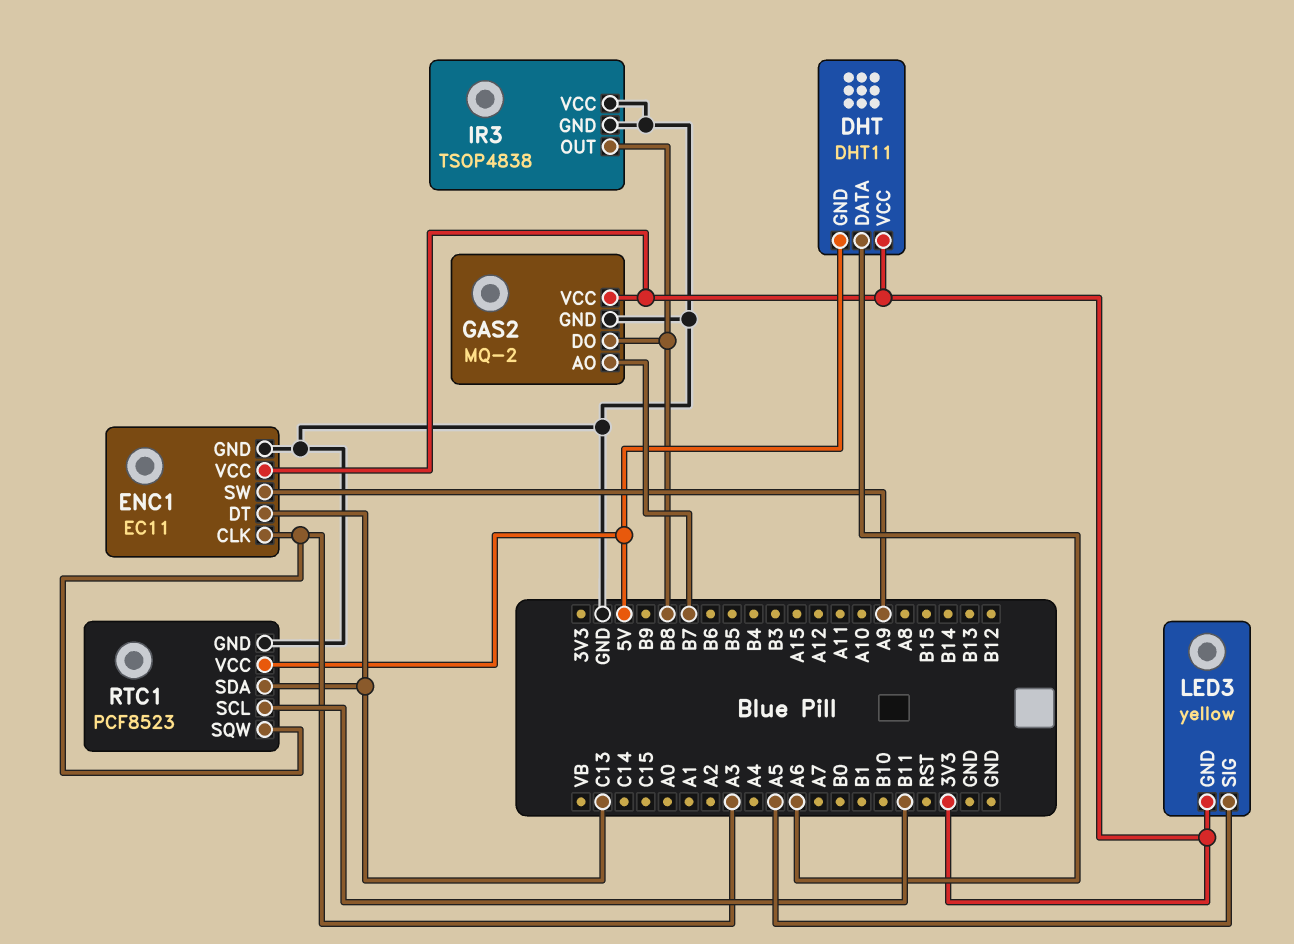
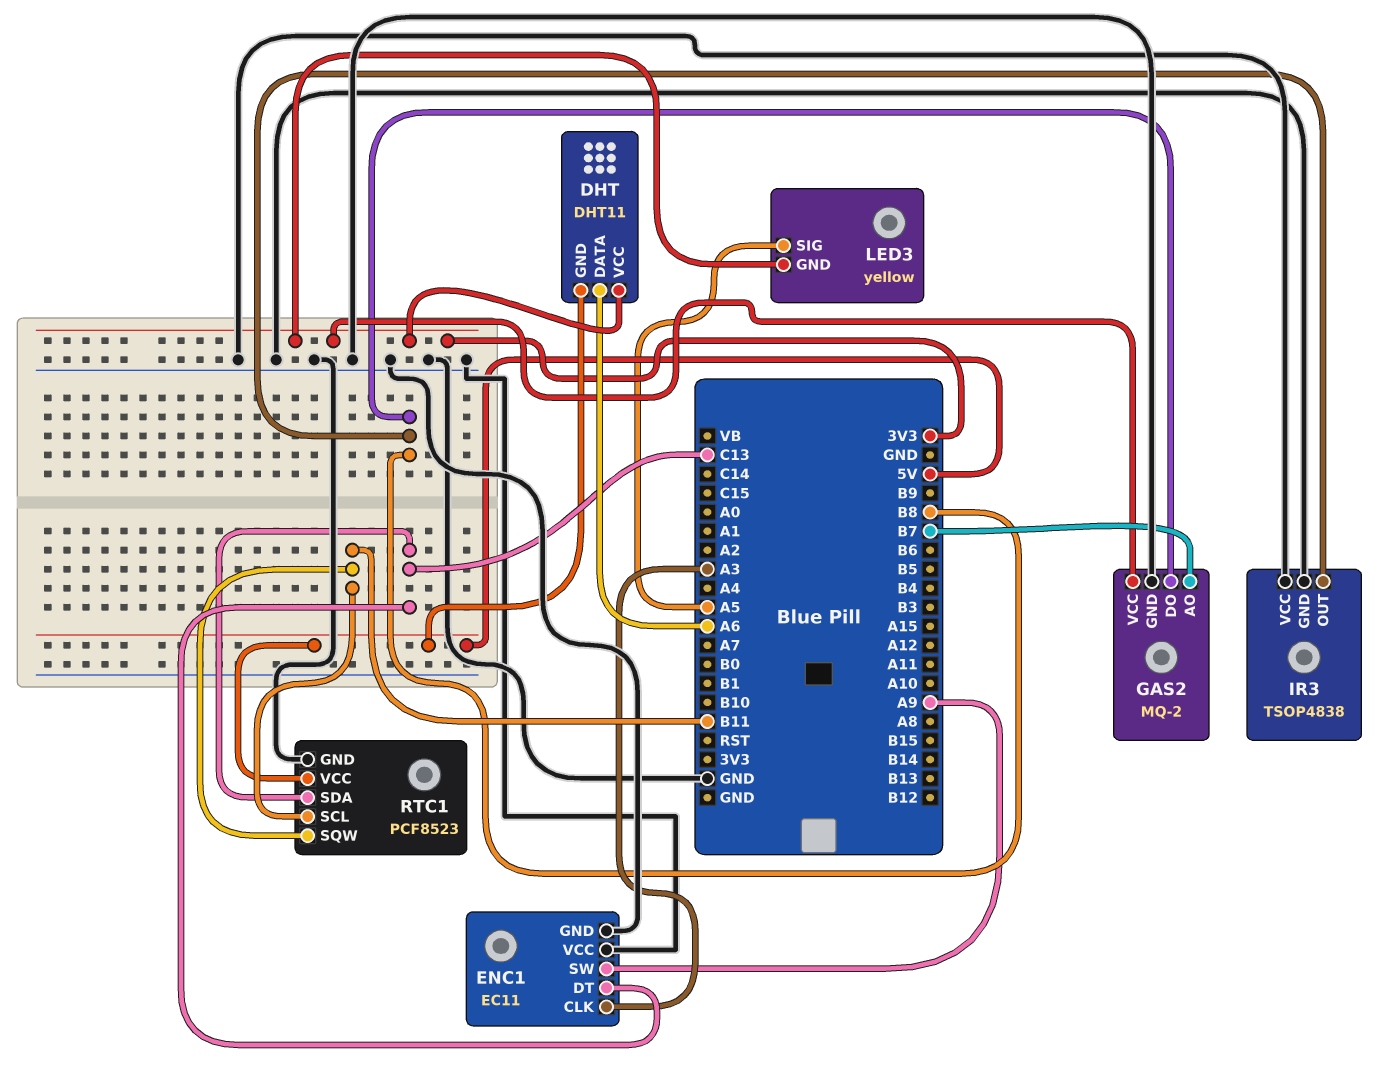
ENC1 pin VCC: 3V3 -> GND
RTC1 pin SQW: A3 -> B11

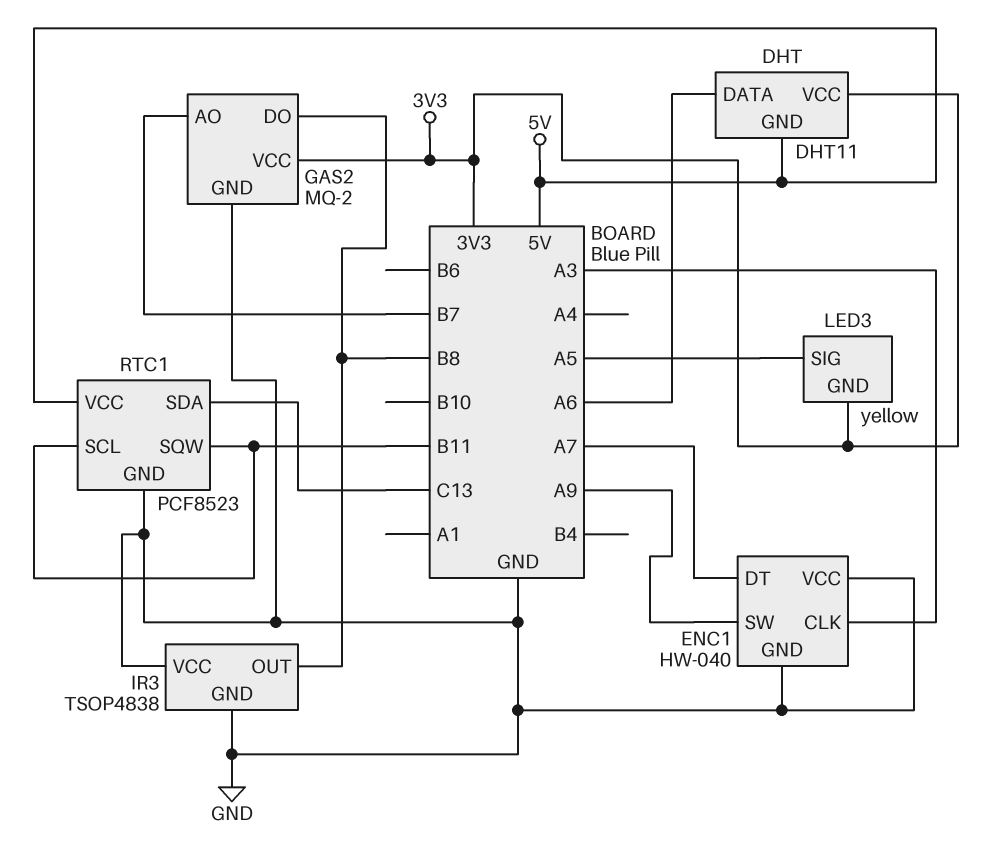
ENC1: EC11 -> HW-040
ENC1 pin DT: C13 -> A7

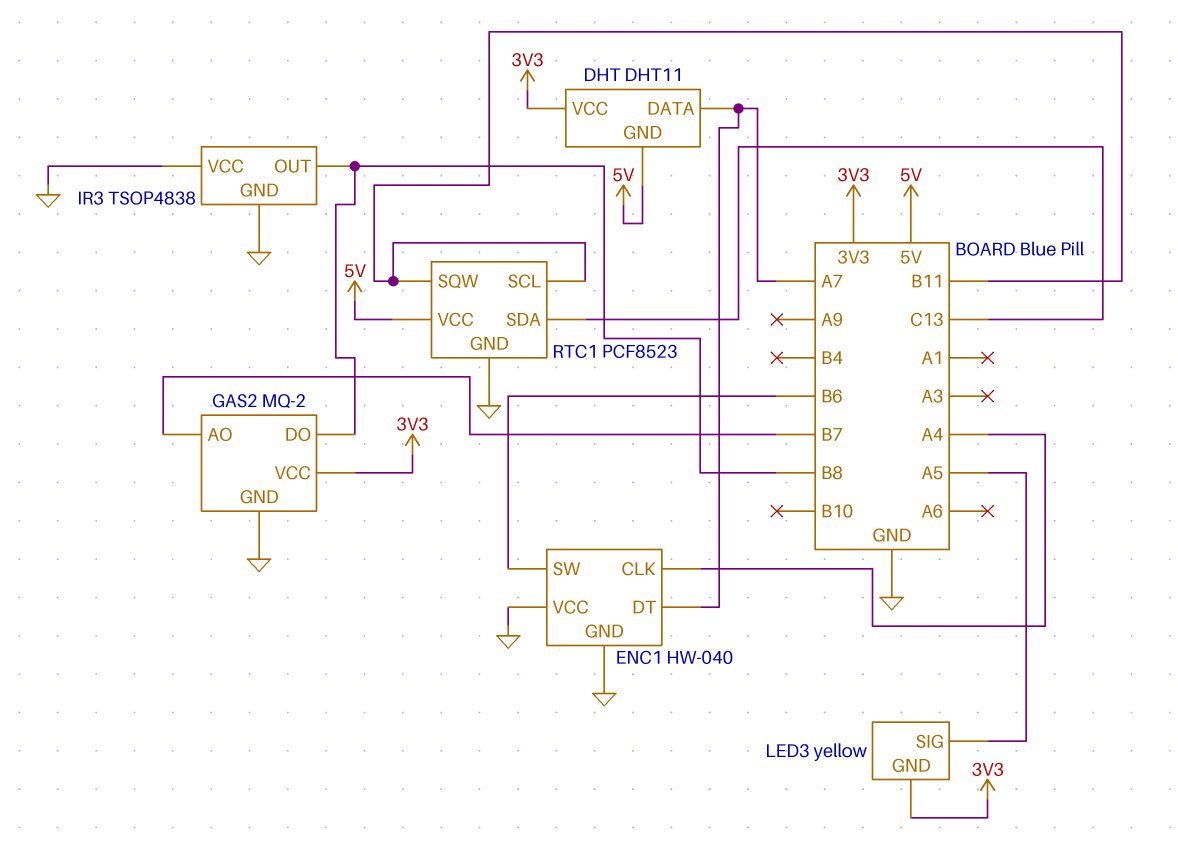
DHT pin DATA: A6 -> A7
ENC1 pin CLK: A3 -> A4
ENC1 pin SW: A9 -> B6

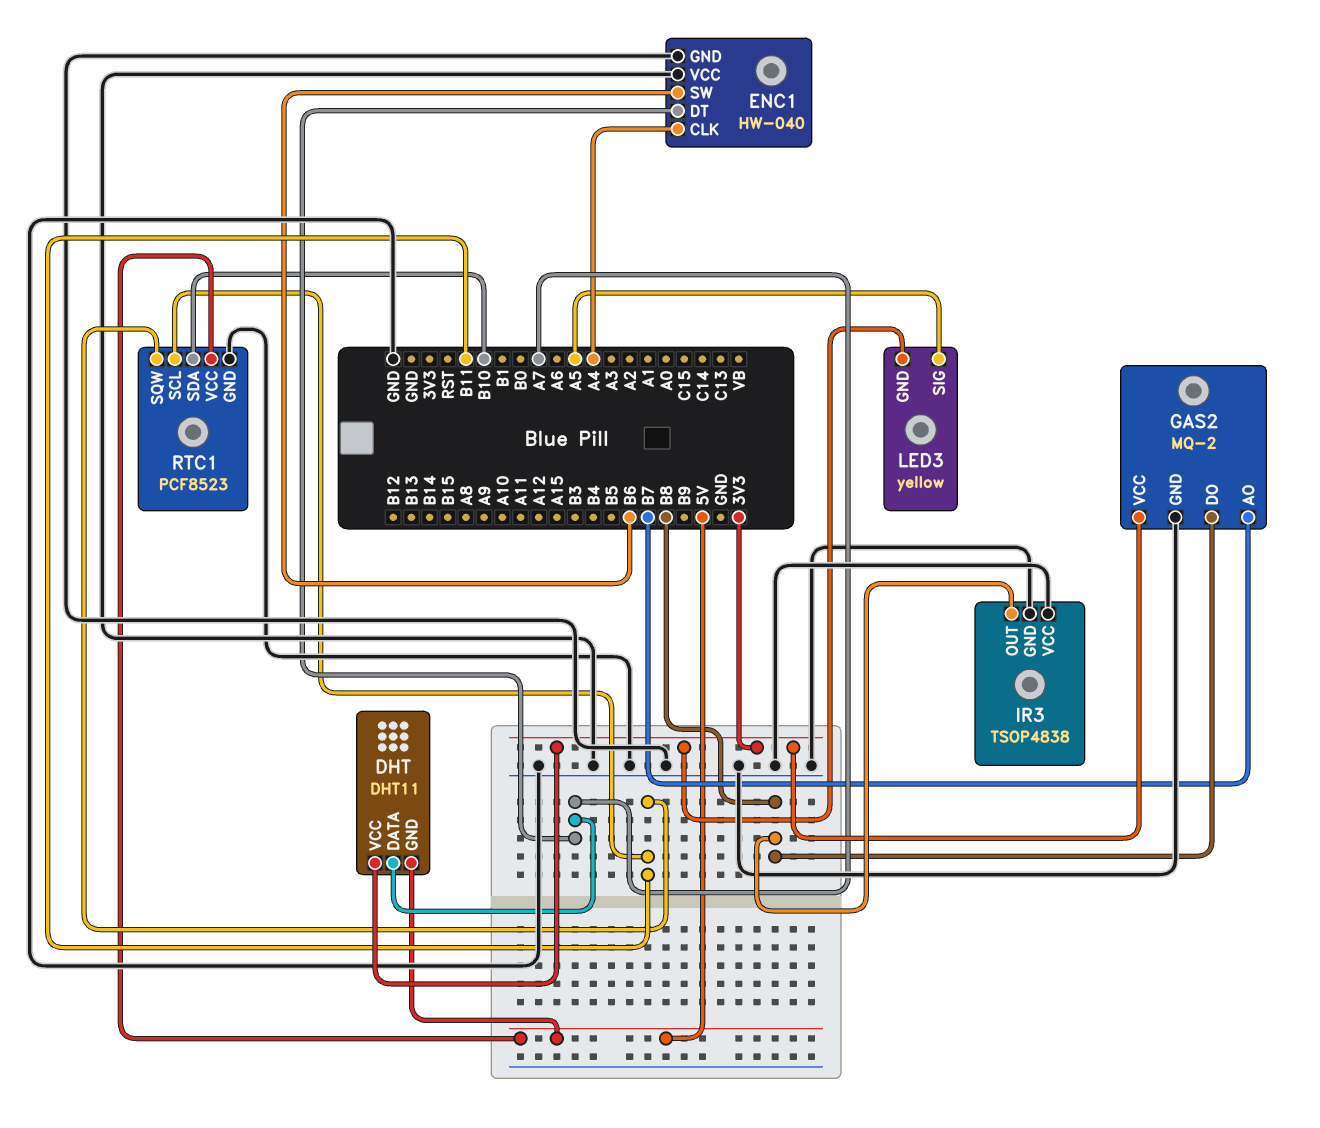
RTC1 pin SDA: C13 -> B10

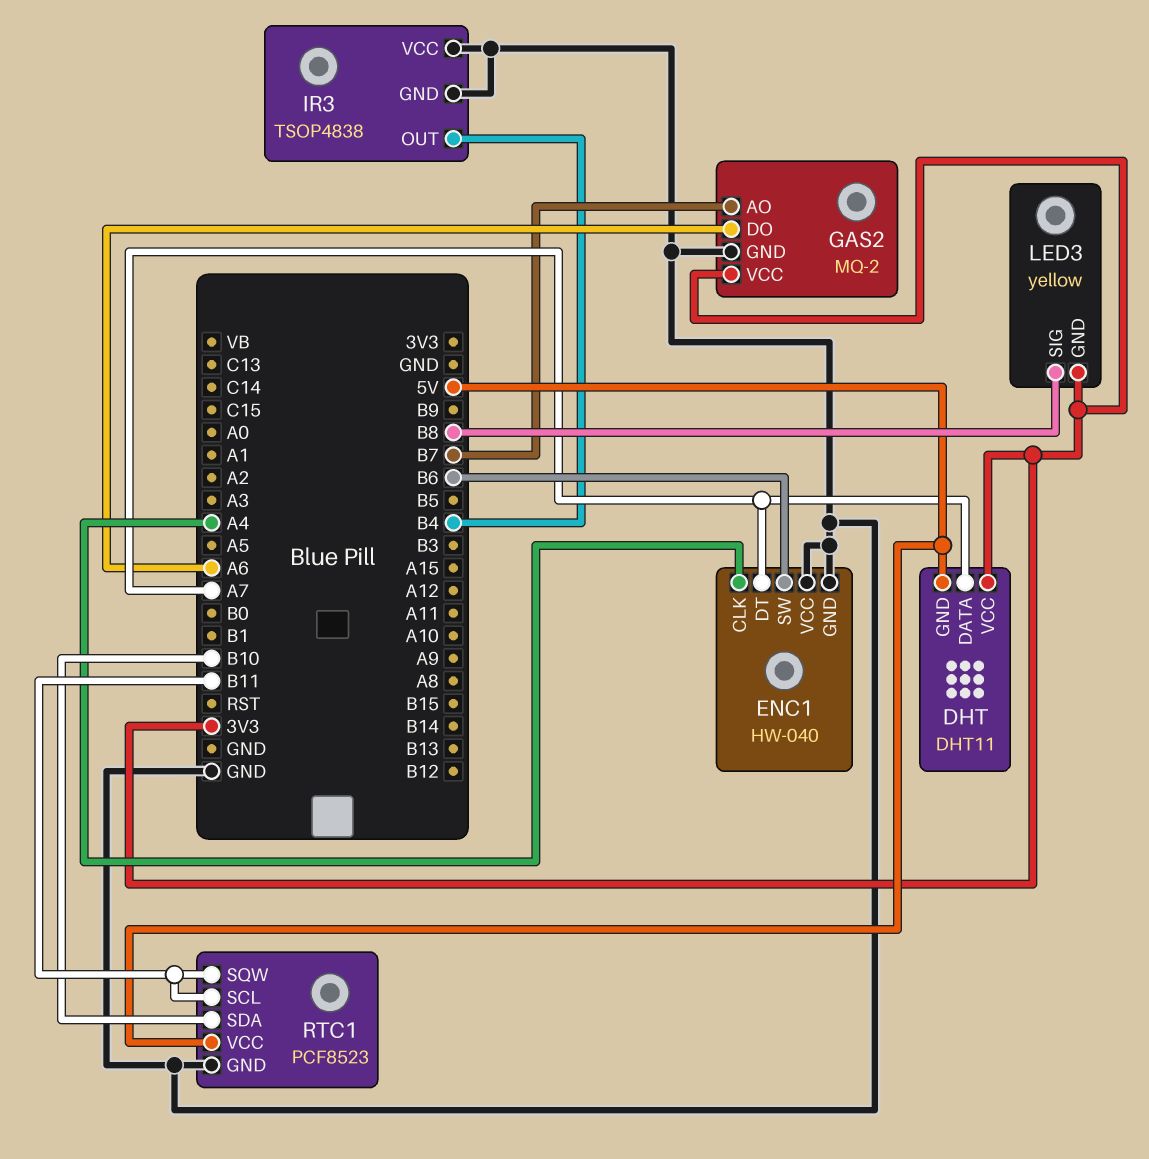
GAS2 pin DO: B8 -> A6
IR3 pin OUT: B8 -> B4
LED3 pin SIG: A5 -> B8

